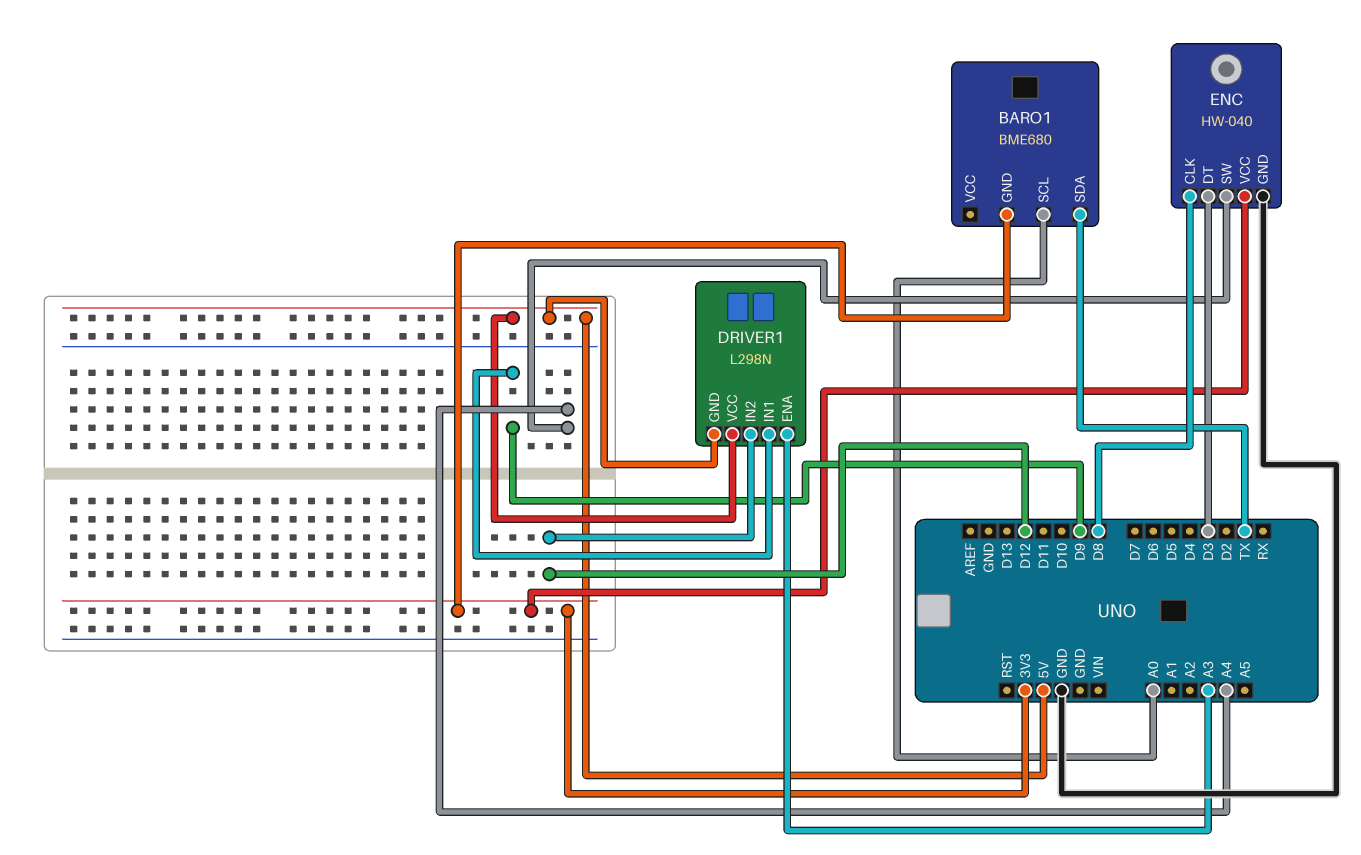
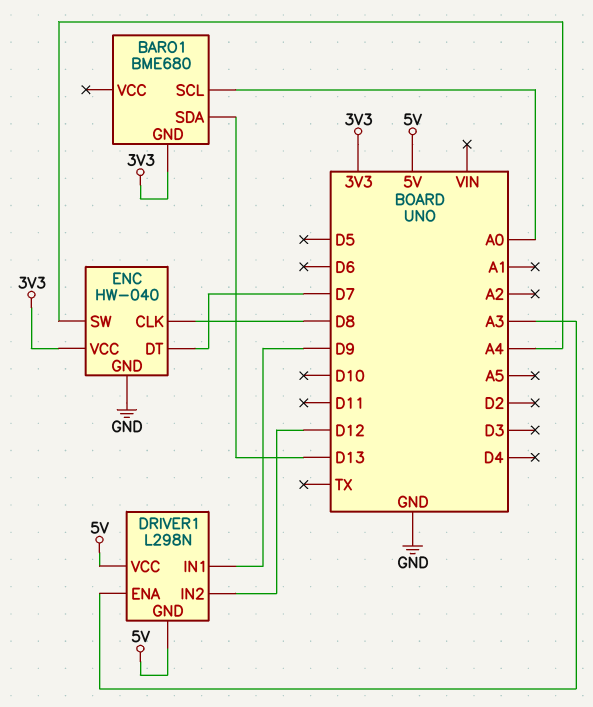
BARO1 pin SDA: TX -> D13
ENC pin DT: D3 -> D7

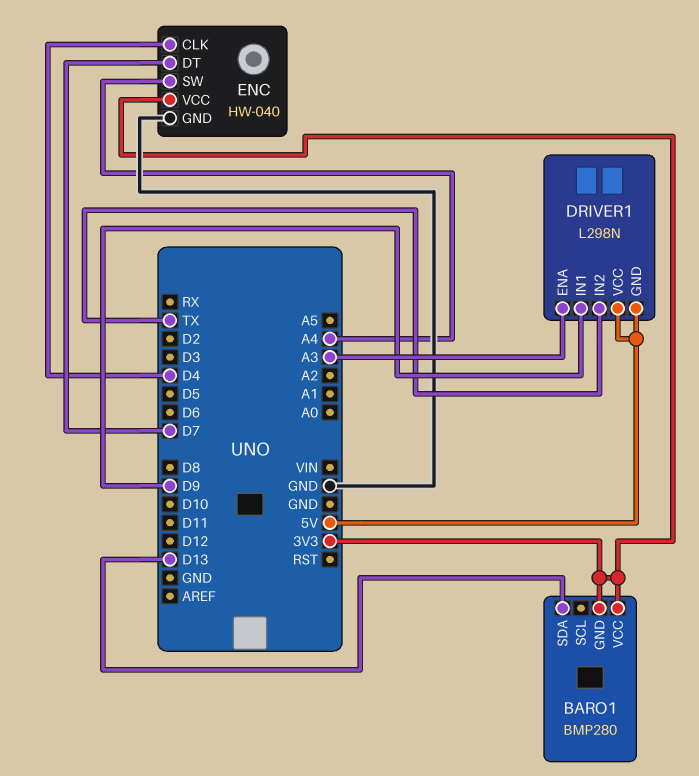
BARO1: BME680 -> BMP280
BARO1 pin SCL: A0 -> none
BARO1 pin VCC: none -> 3V3
DRIVER1 pin IN2: D12 -> TX
ENC pin CLK: D8 -> D4

